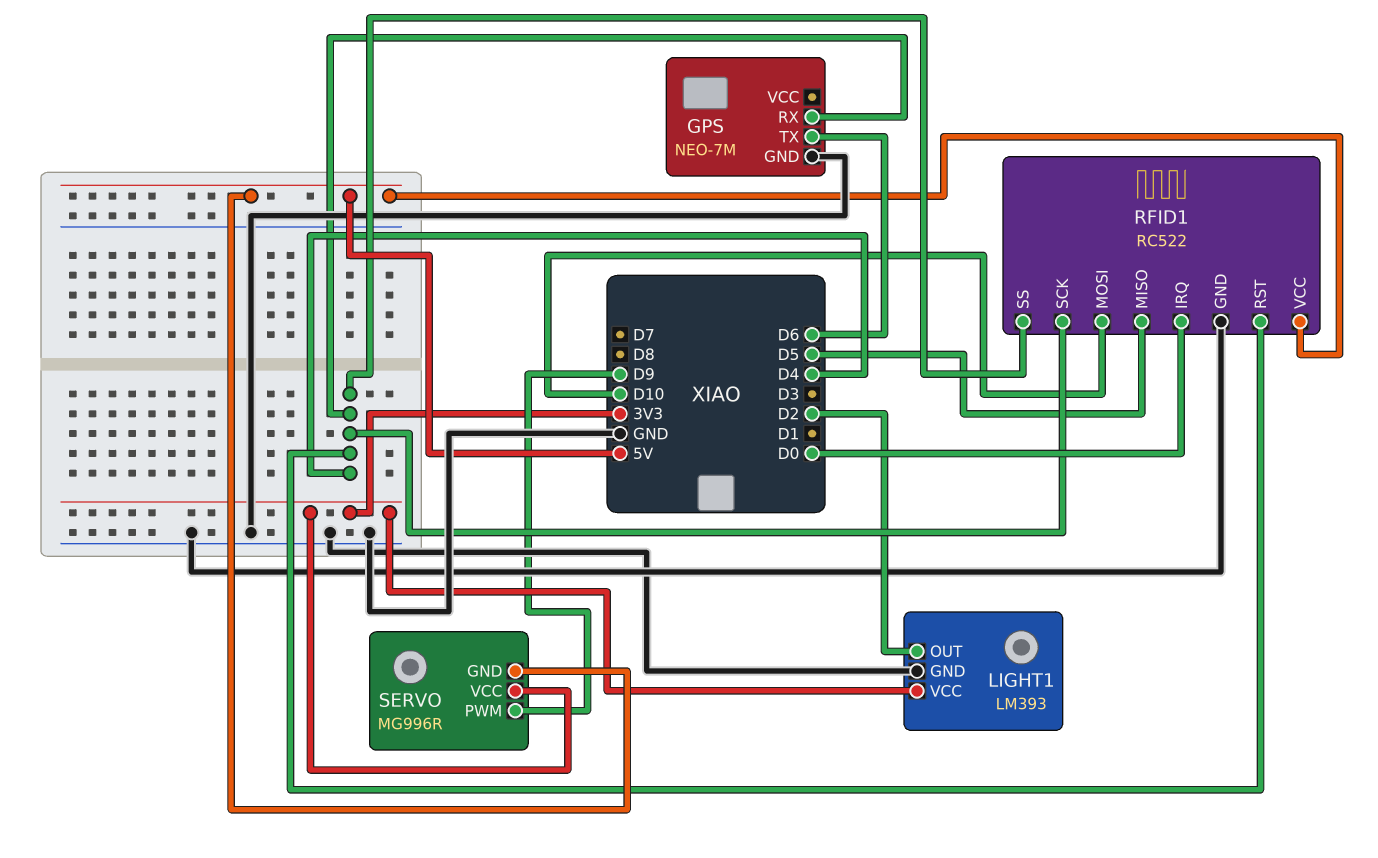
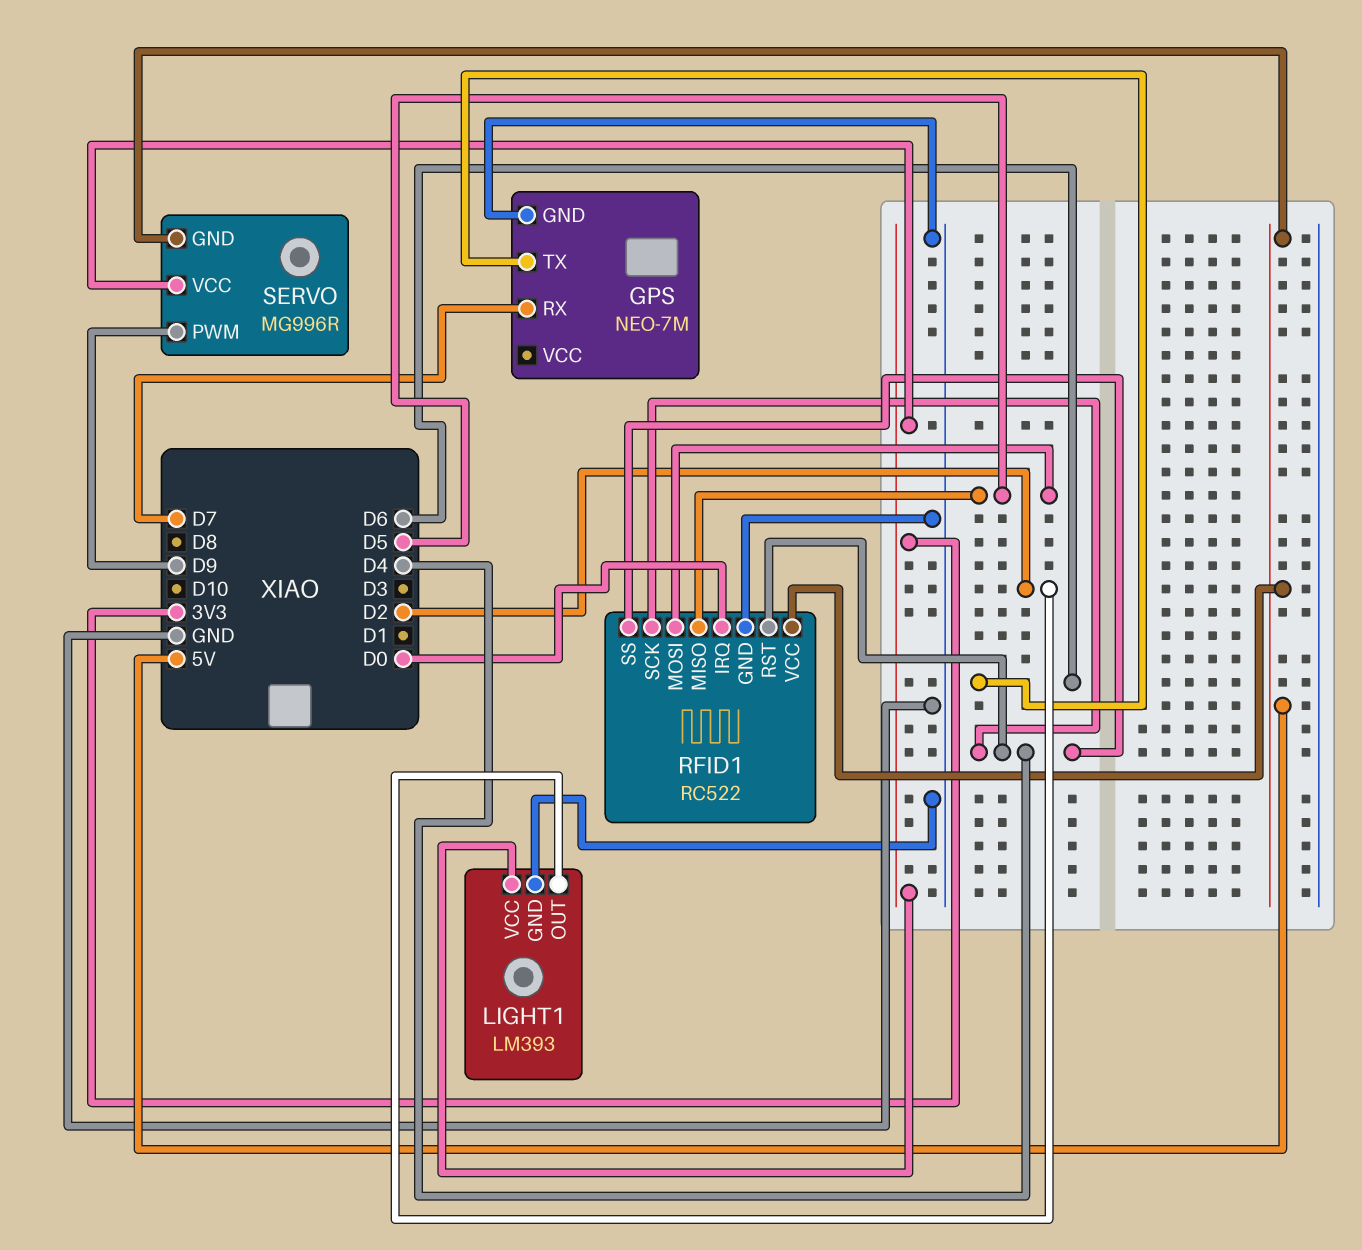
GPS pin RX: D4 -> D7
RFID1 pin MOSI: D10 -> D5

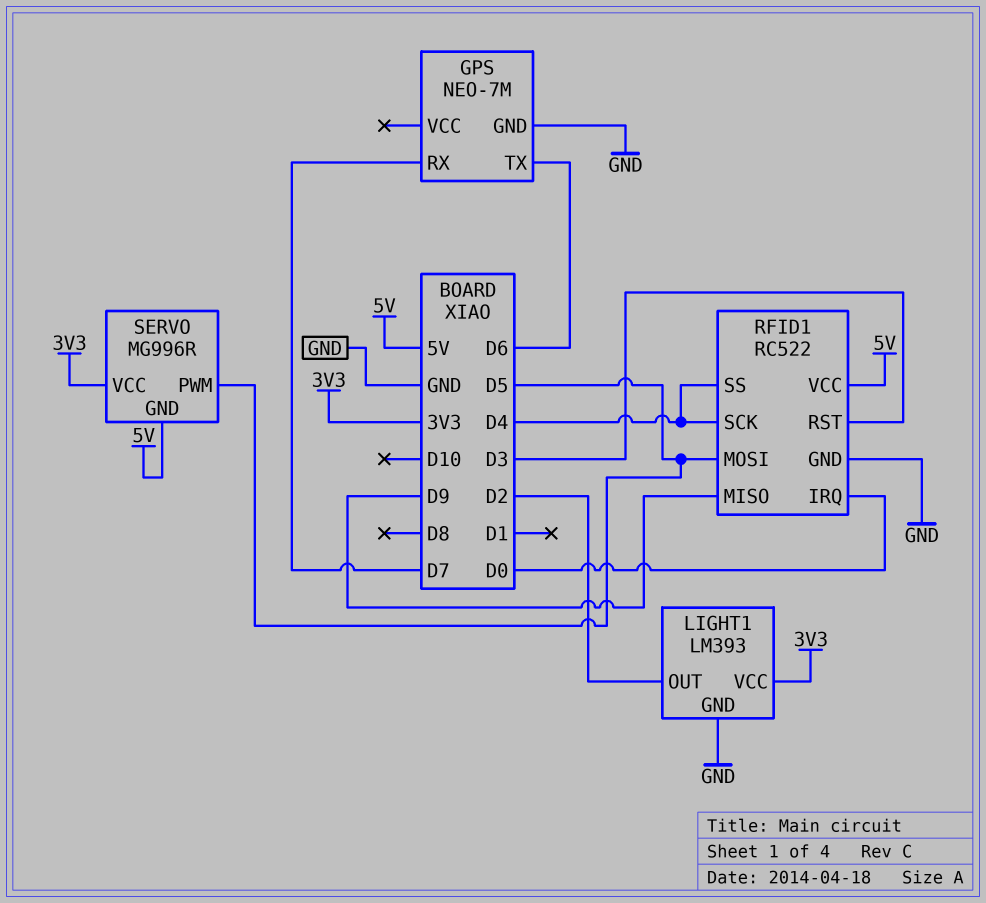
RFID1 pin MISO: D5 -> D9
RFID1 pin RST: D4 -> D3
SERVO pin PWM: D9 -> D5

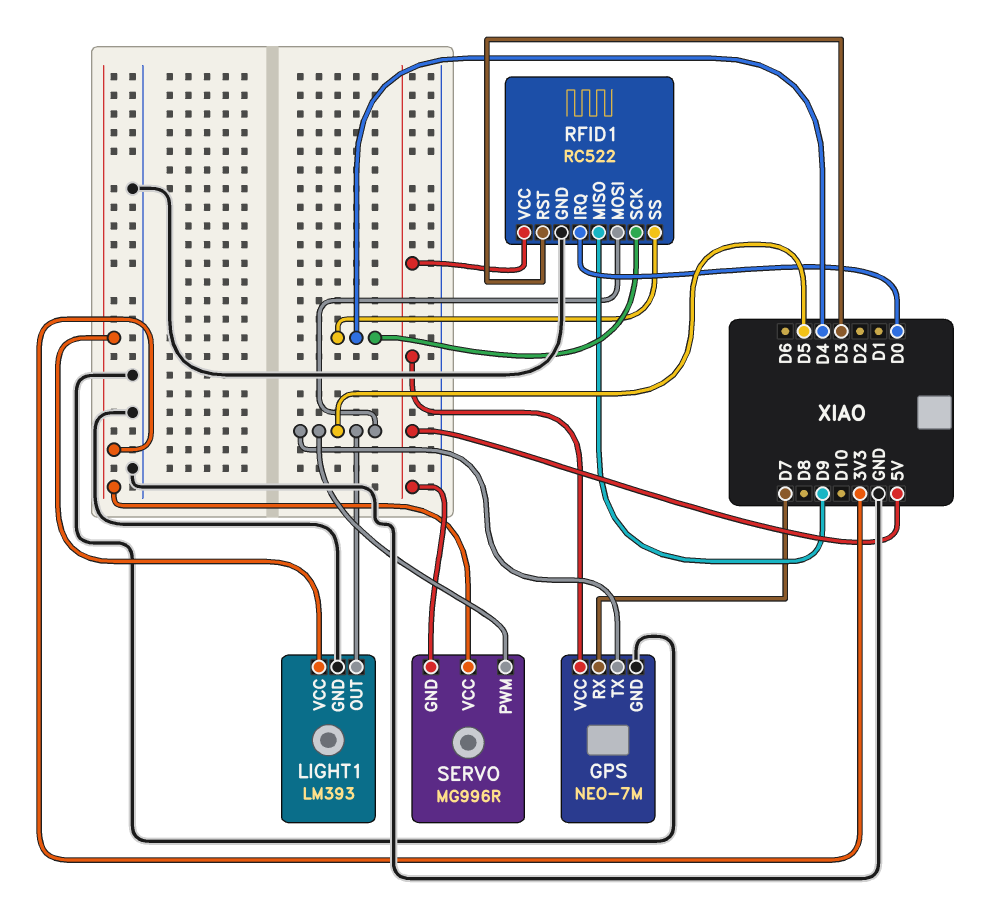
GPS pin TX: D6 -> D5
GPS pin VCC: none -> 5V
LIGHT1 pin OUT: D2 -> D5

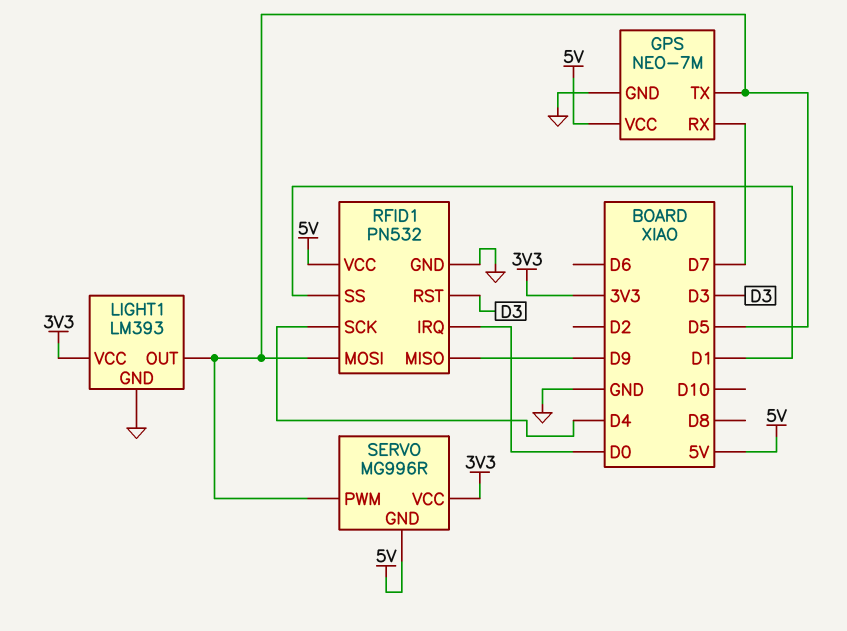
RFID1: RC522 -> PN532
RFID1 pin SS: D4 -> D1

